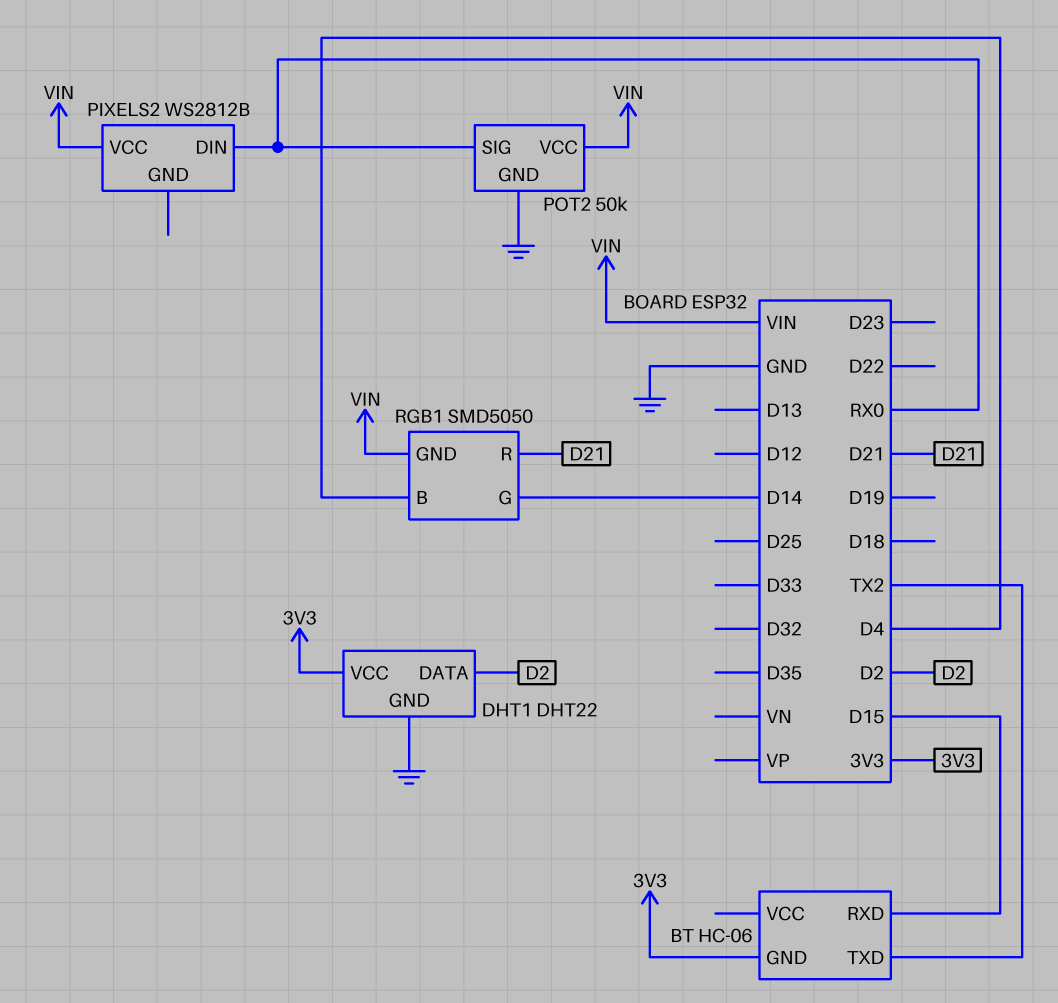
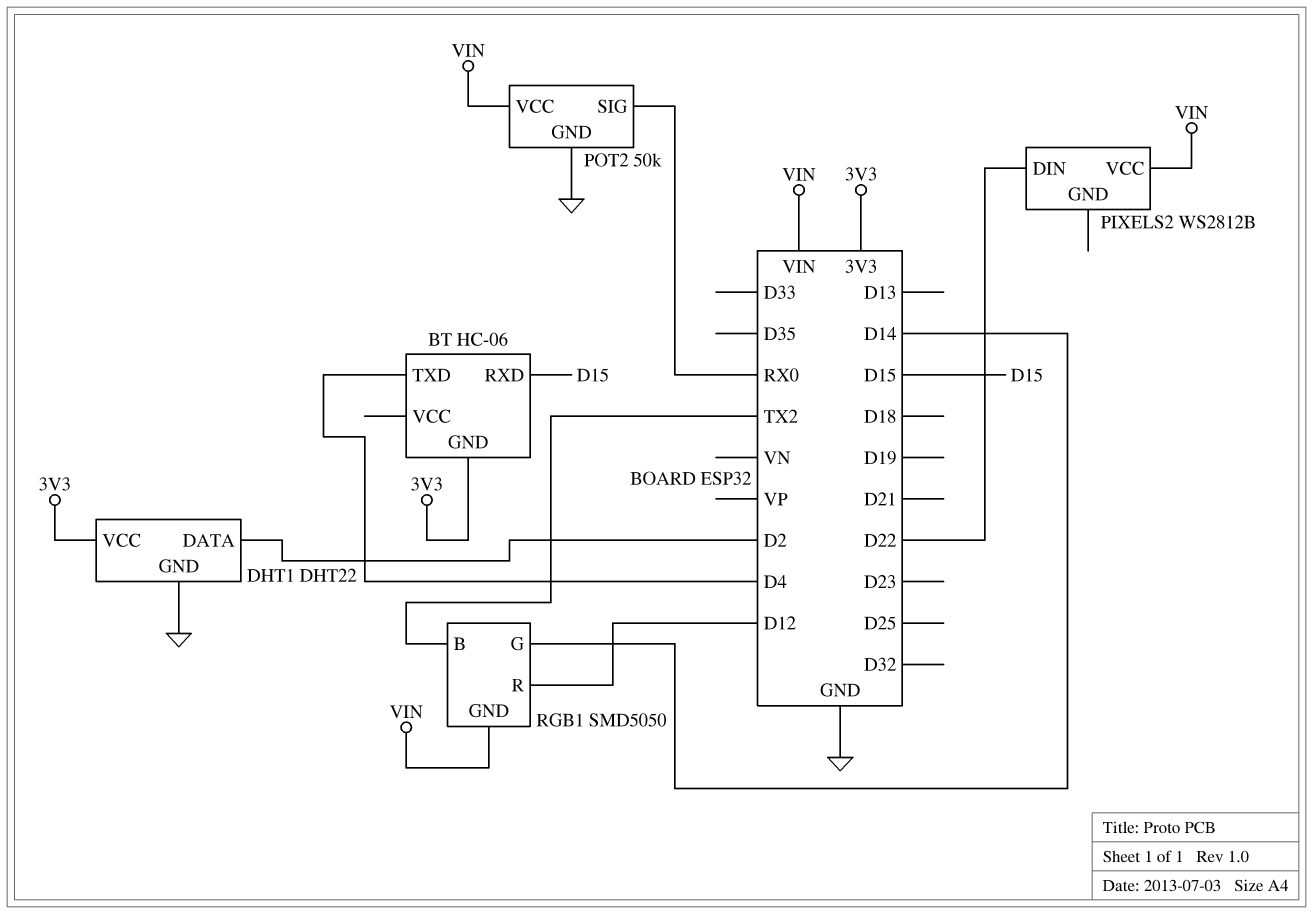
BT pin TXD: TX2 -> D4
PIXELS2 pin DIN: RX0 -> D22
RGB1 pin B: D4 -> TX2
RGB1 pin R: D21 -> D12

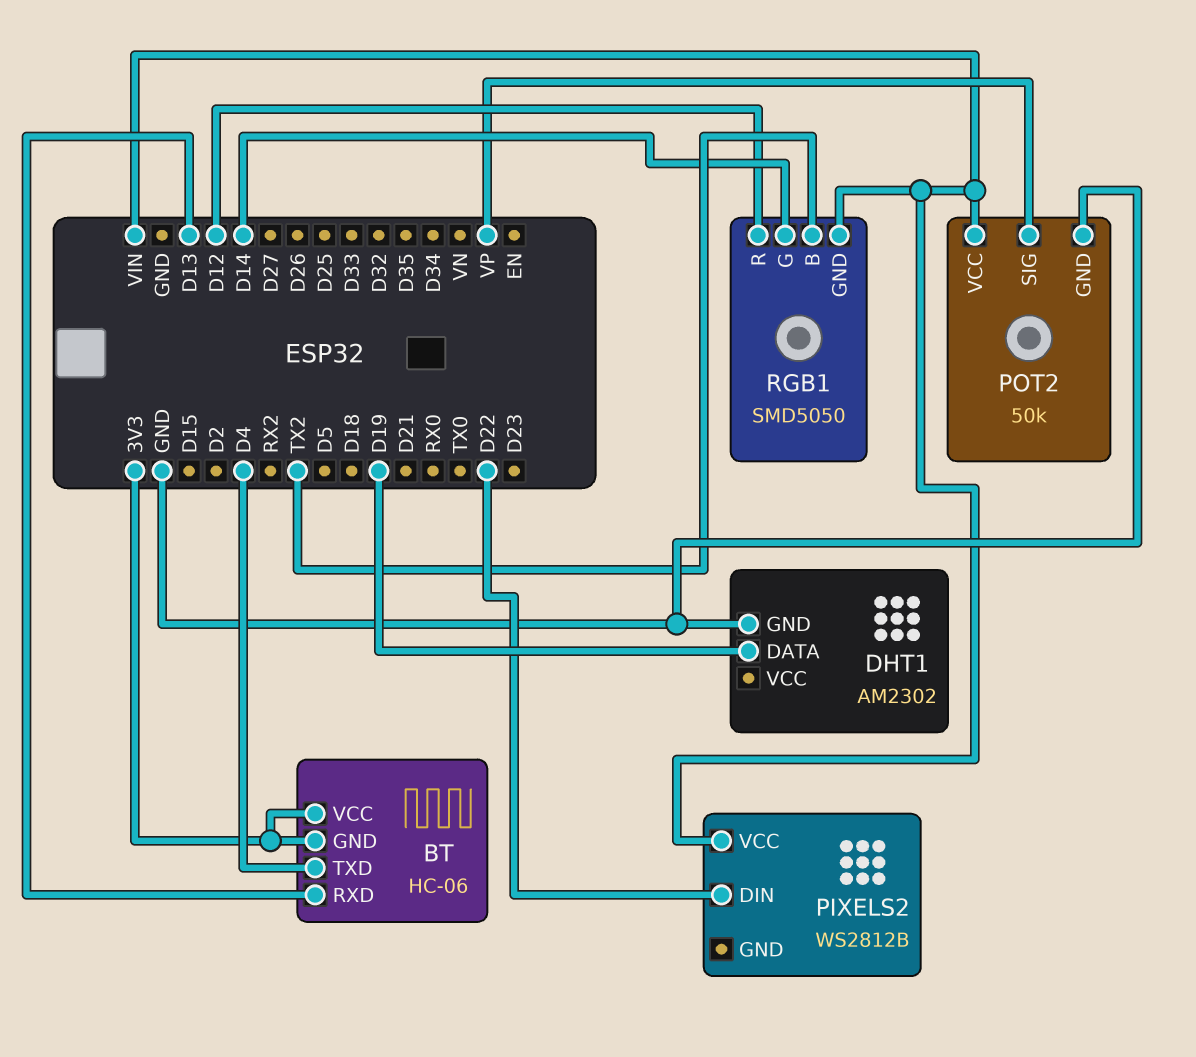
BT pin RXD: D15 -> D13
BT pin VCC: none -> 3V3
DHT1: DHT22 -> AM2302
DHT1 pin DATA: D2 -> D19
DHT1 pin VCC: 3V3 -> none
POT2 pin SIG: RX0 -> VP

